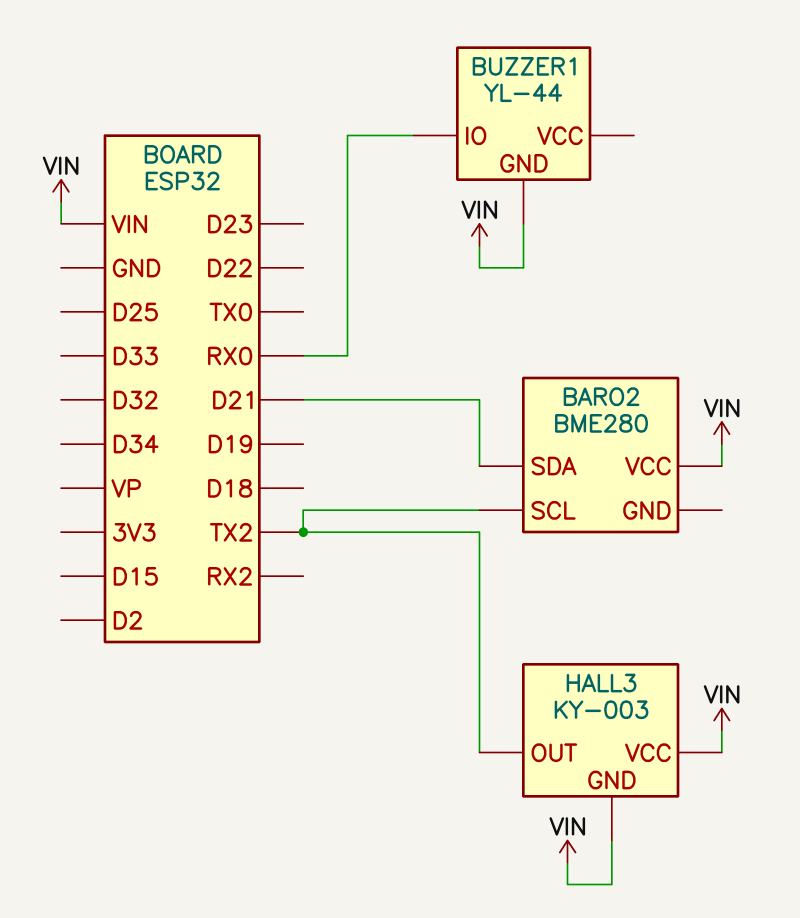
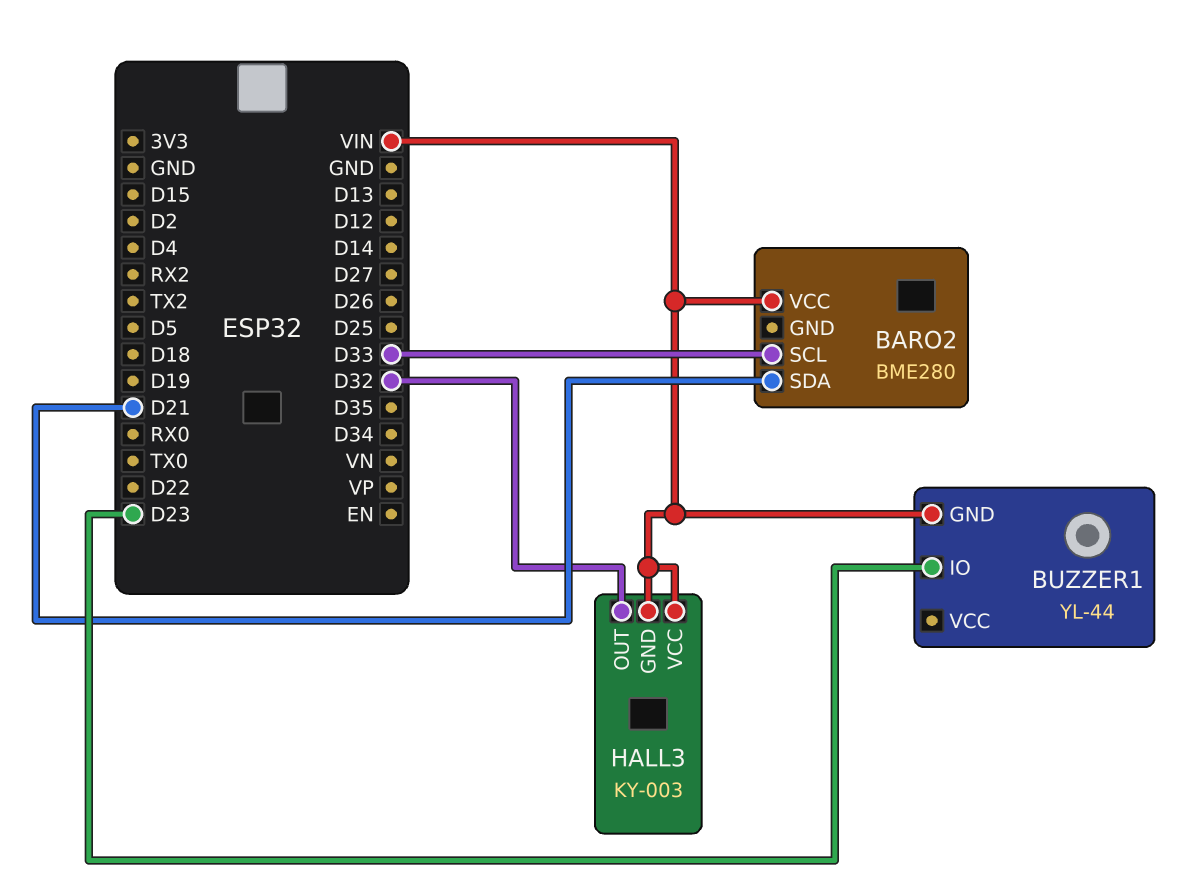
BARO2 pin SCL: TX2 -> D33
BUZZER1 pin IO: RX0 -> D23
HALL3 pin OUT: TX2 -> D32

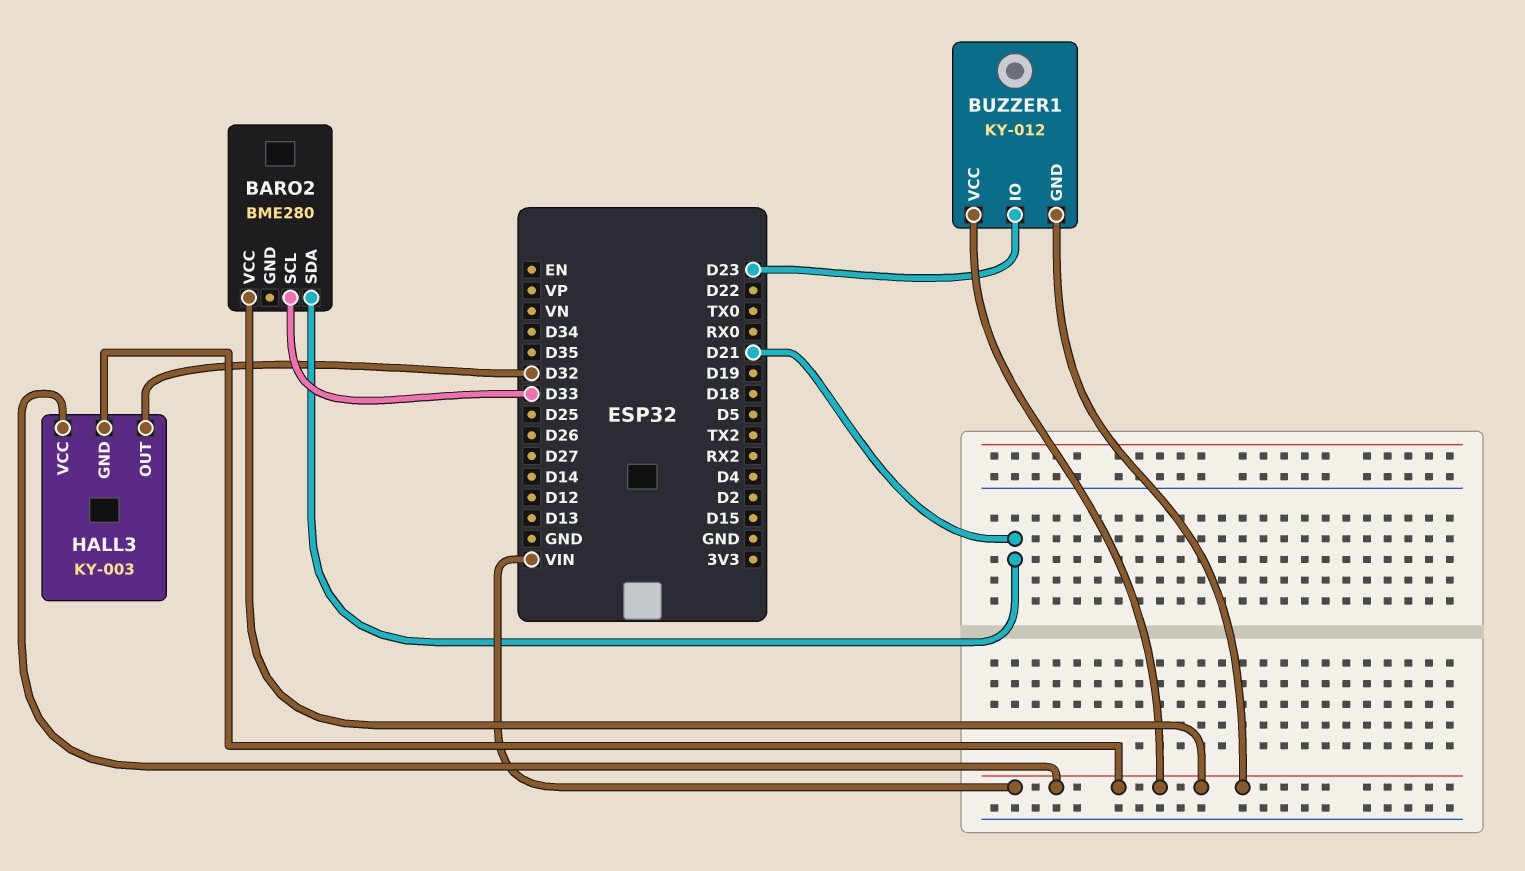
BUZZER1: YL-44 -> KY-012
BUZZER1 pin VCC: none -> VIN

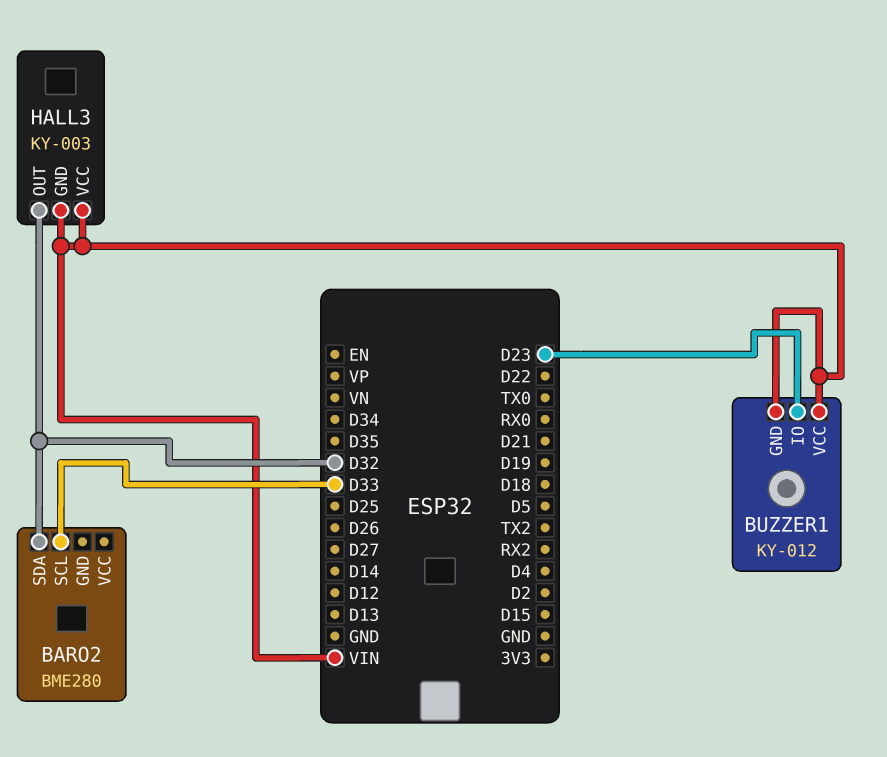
BARO2 pin SDA: D21 -> D32
BARO2 pin VCC: VIN -> none

